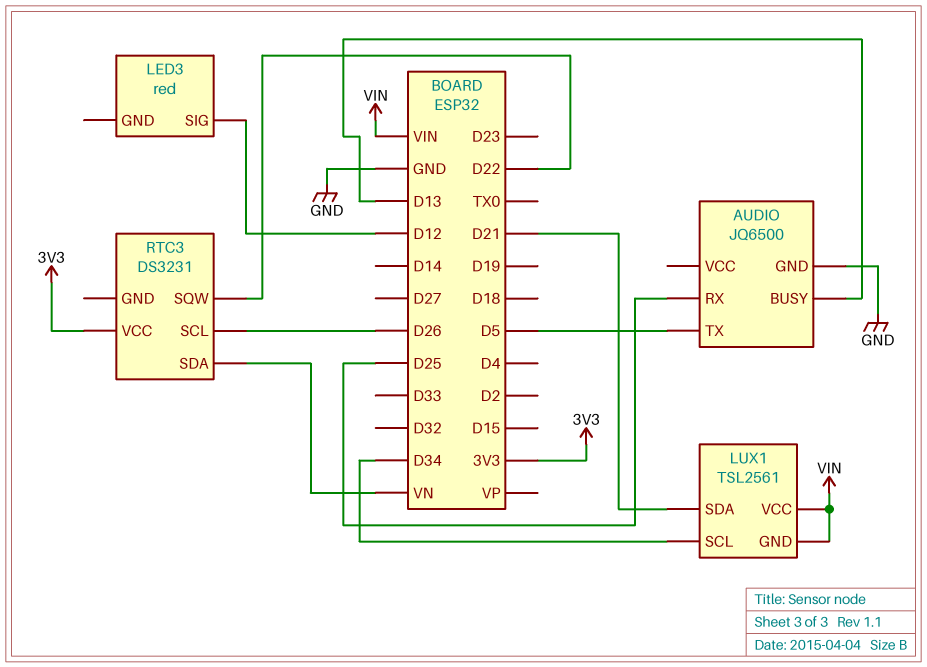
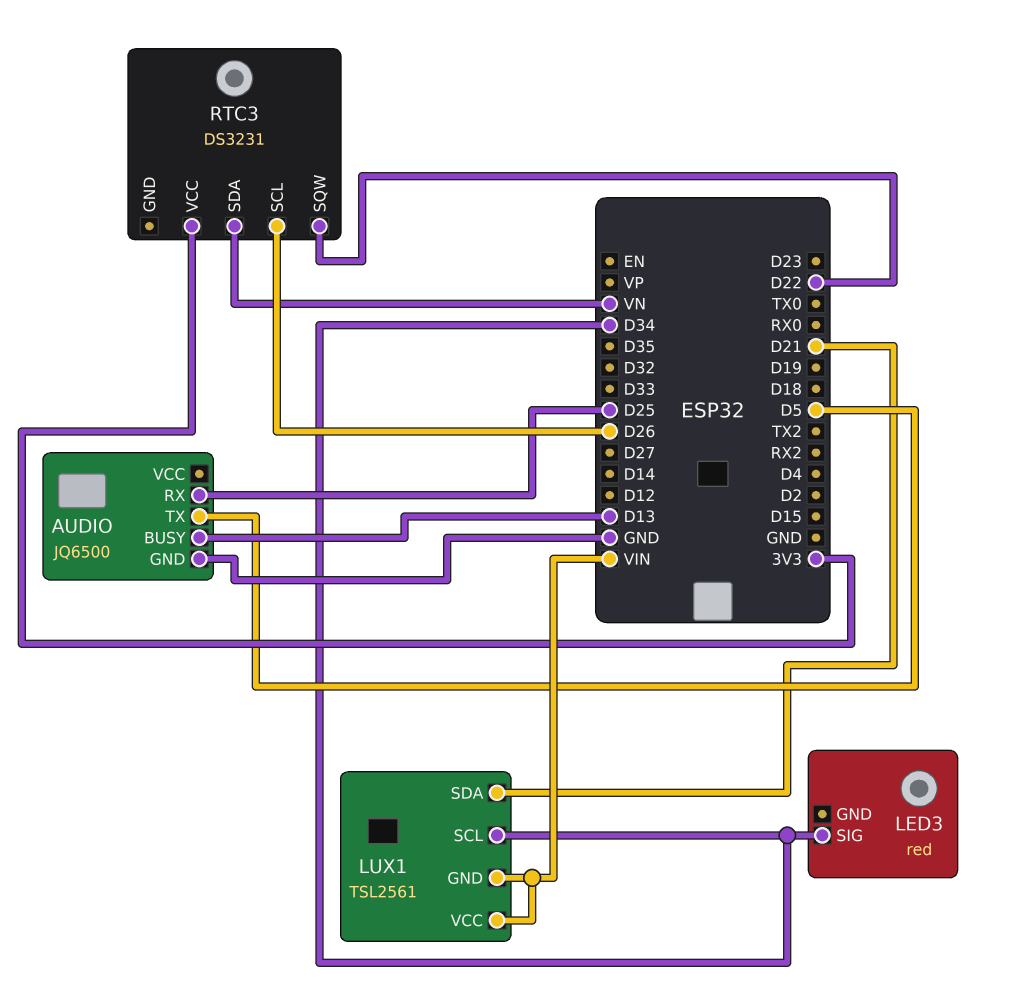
LED3 pin SIG: D12 -> D34

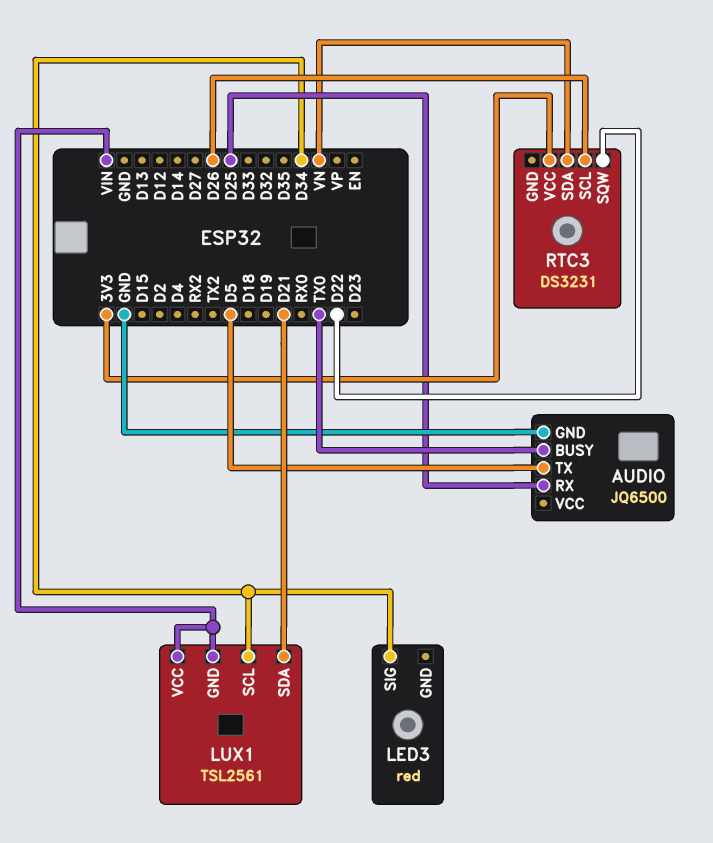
AUDIO pin BUSY: D13 -> TX0

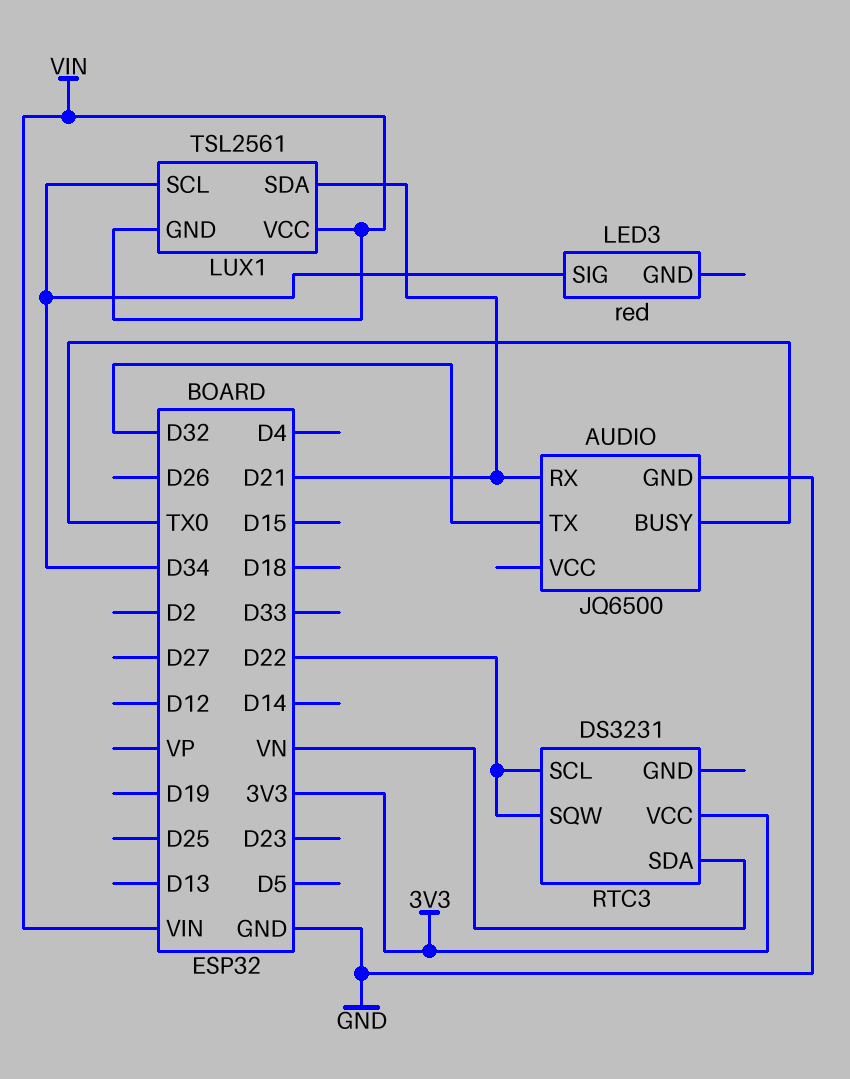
AUDIO pin RX: D25 -> D21
AUDIO pin TX: D5 -> D32
RTC3 pin SCL: D26 -> D22

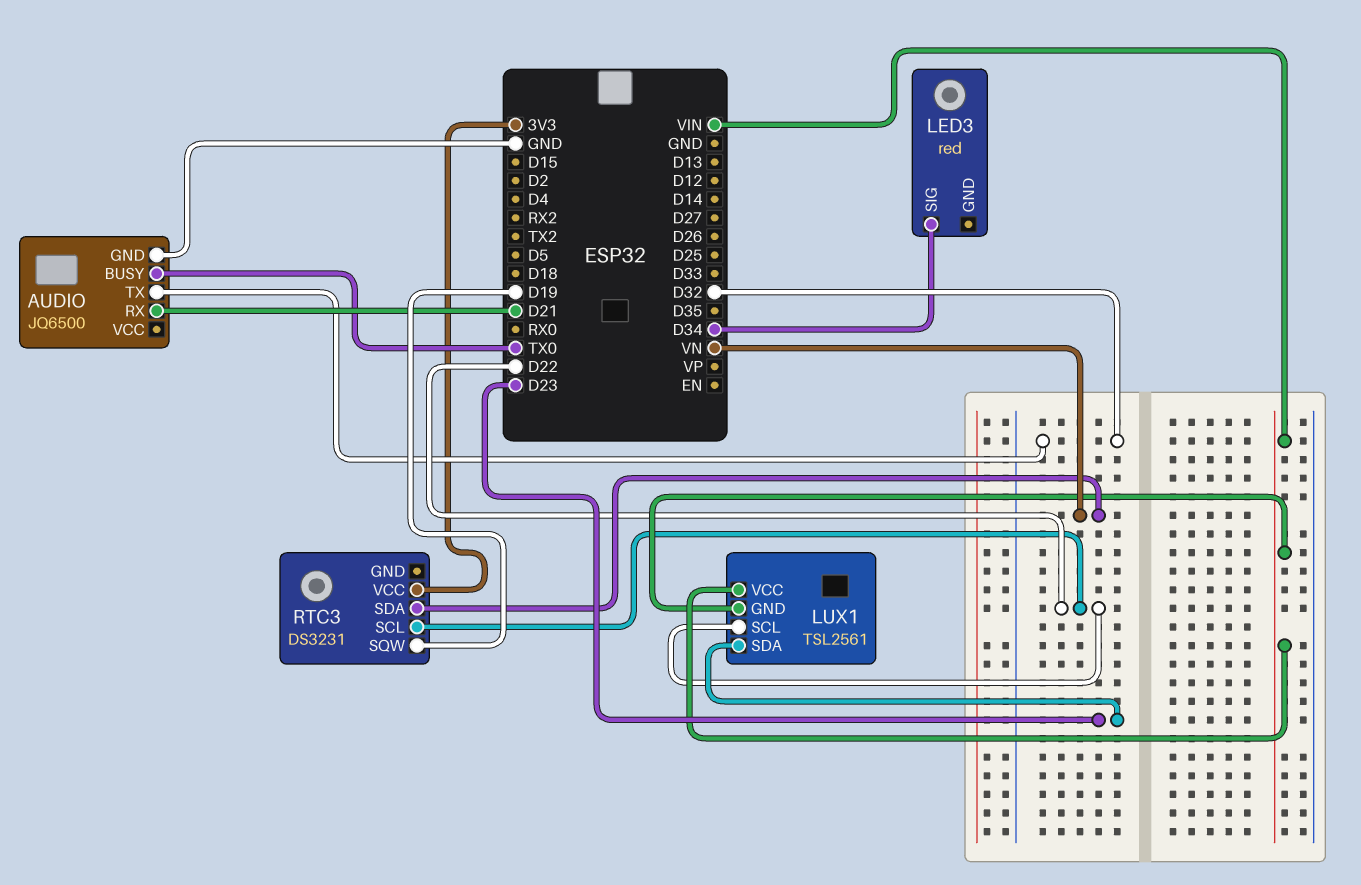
LUX1 pin SCL: D34 -> D22
LUX1 pin SDA: D21 -> D23
RTC3 pin SQW: D22 -> D19

